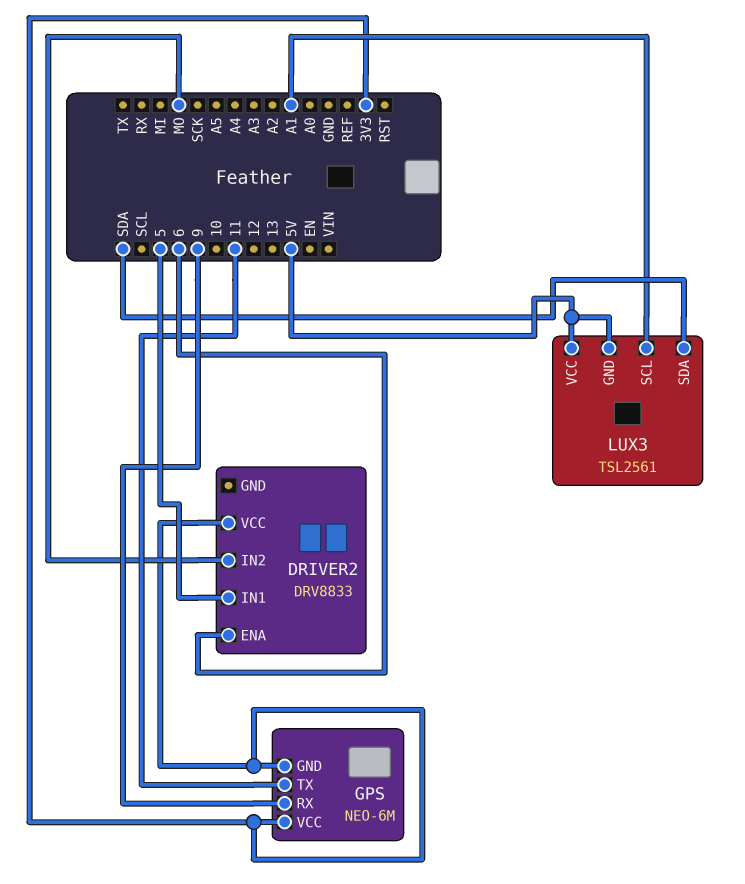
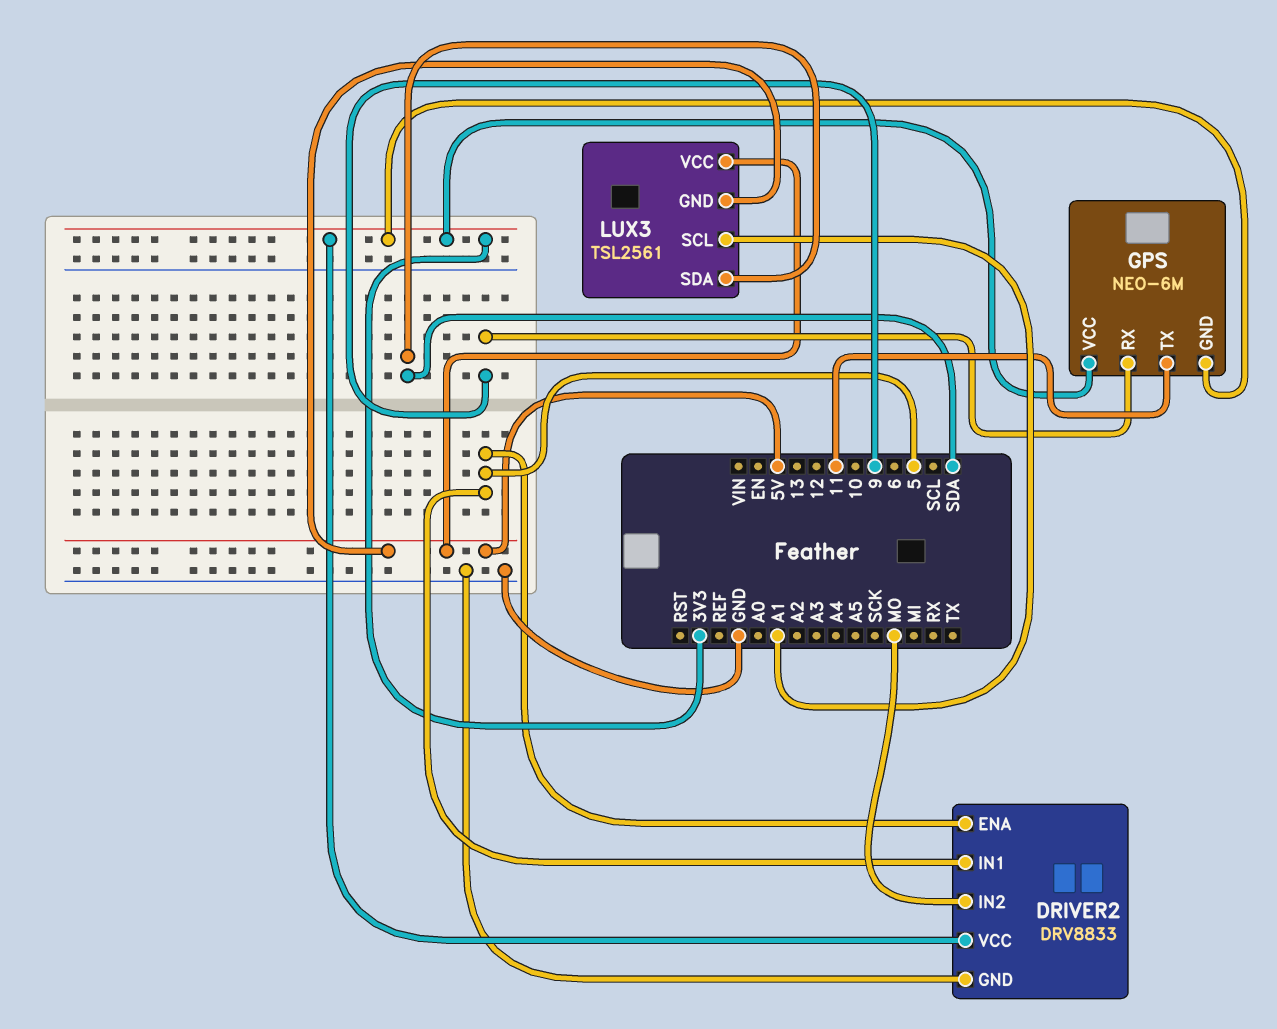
DRIVER2 pin ENA: 6 -> 5
DRIVER2 pin GND: none -> GND

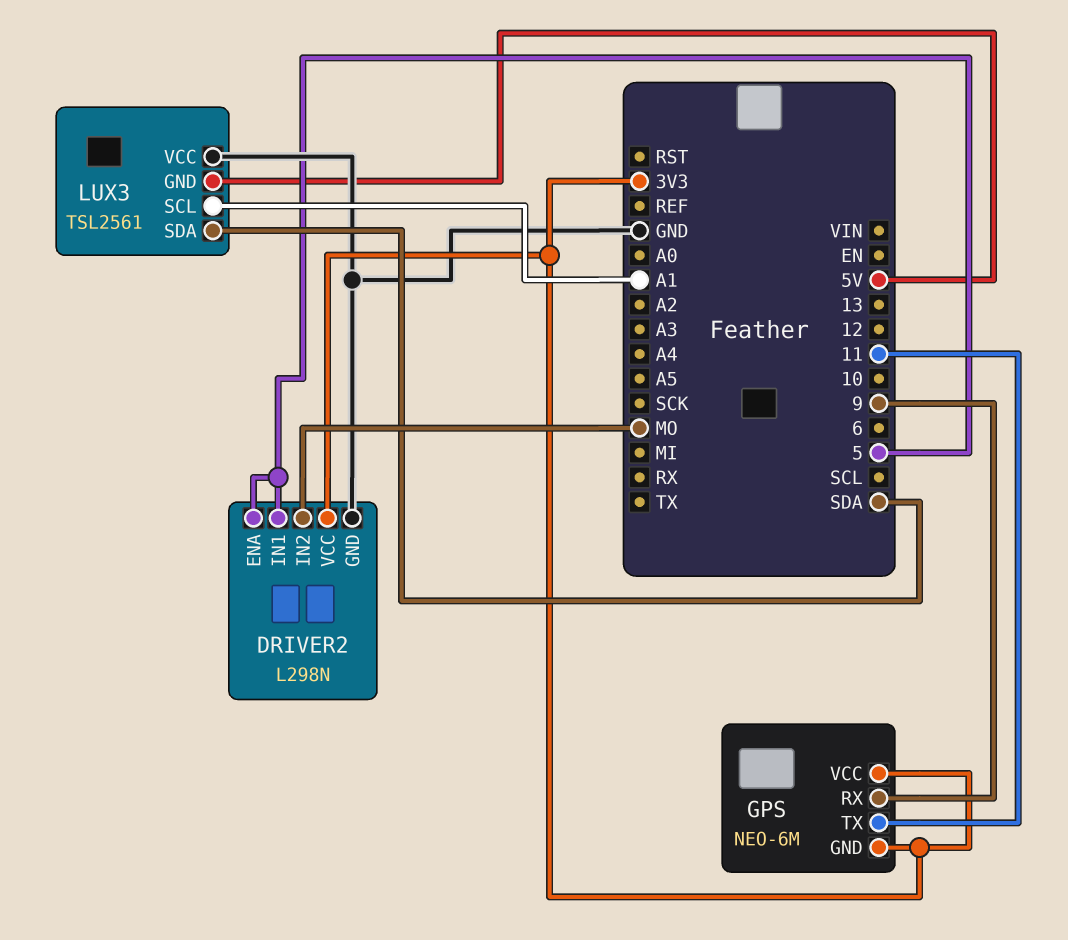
DRIVER2: DRV8833 -> L298N
LUX3 pin VCC: 5V -> GND

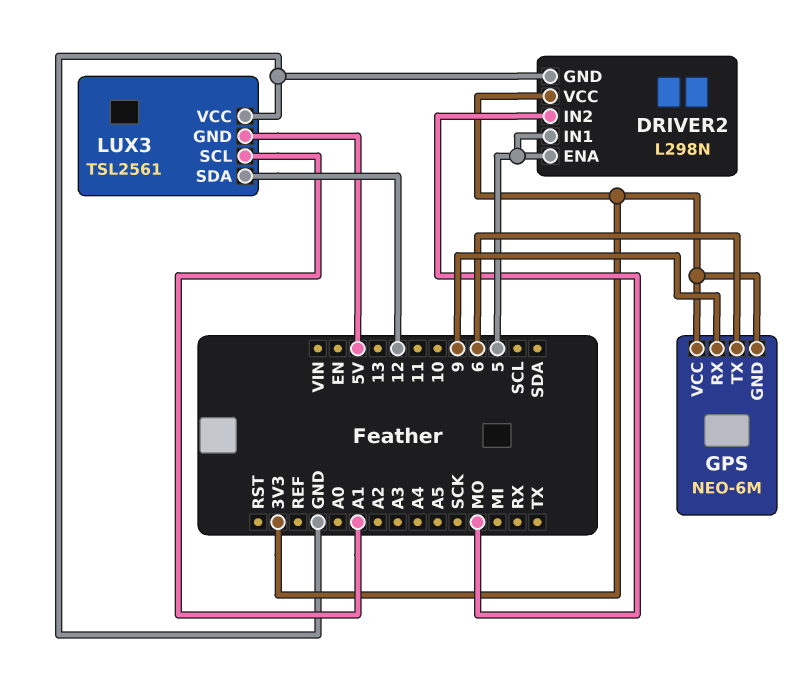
GPS pin TX: 11 -> 6
LUX3 pin SDA: SDA -> 12

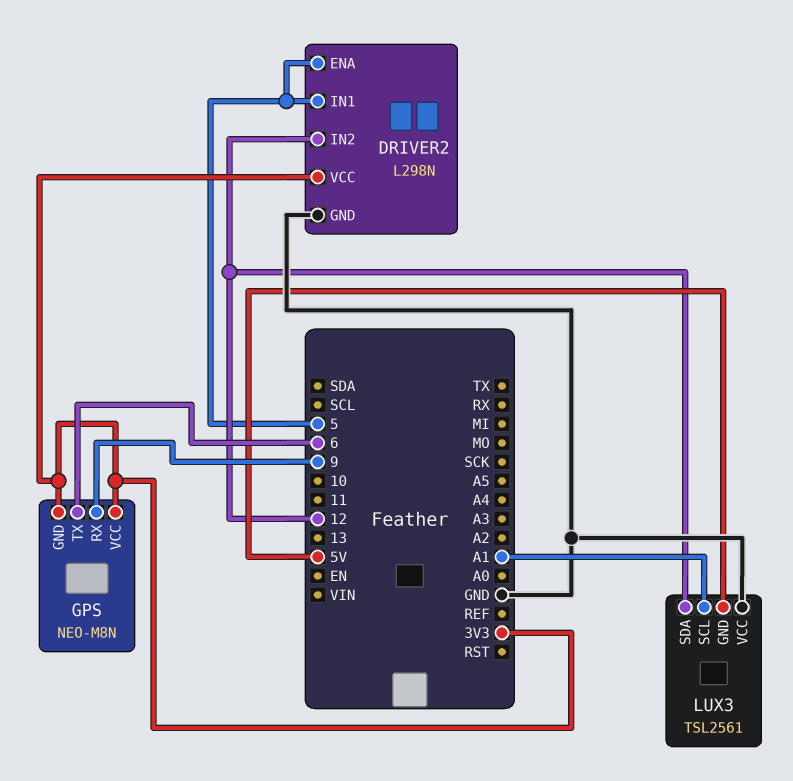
DRIVER2 pin IN2: MO -> 12
GPS: NEO-6M -> NEO-M8N

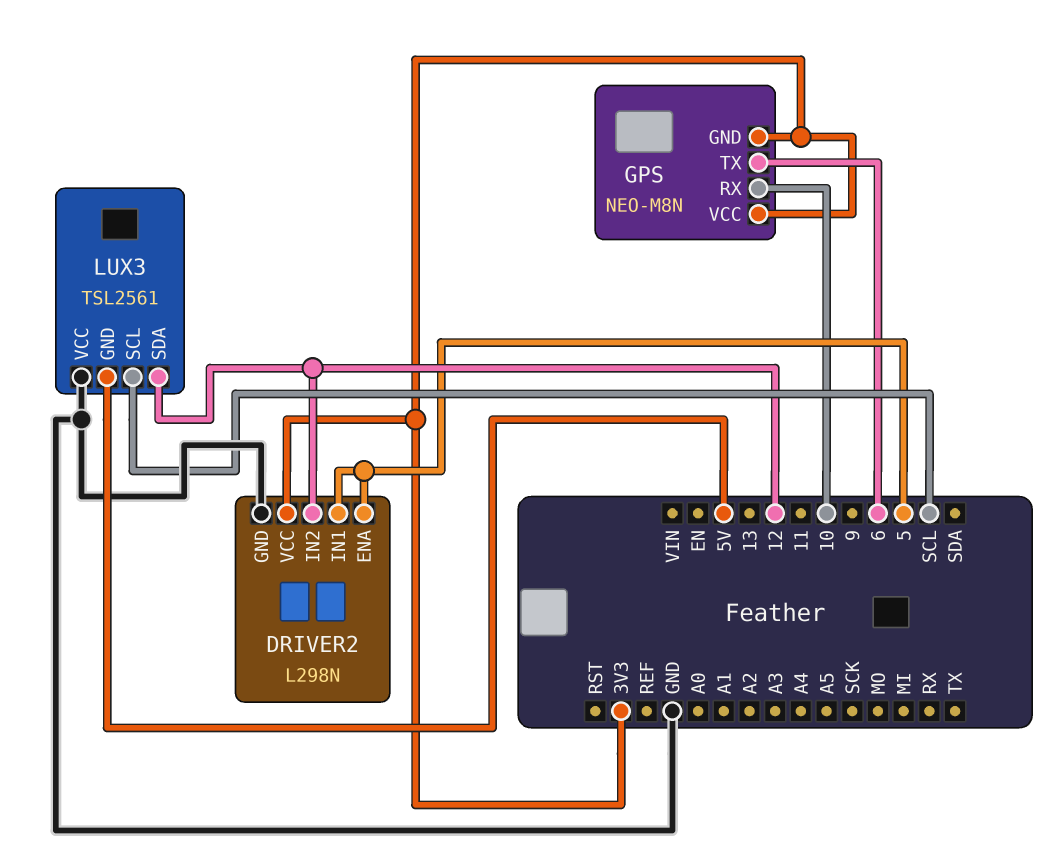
GPS pin RX: 9 -> 10
LUX3 pin SCL: A1 -> SCL

